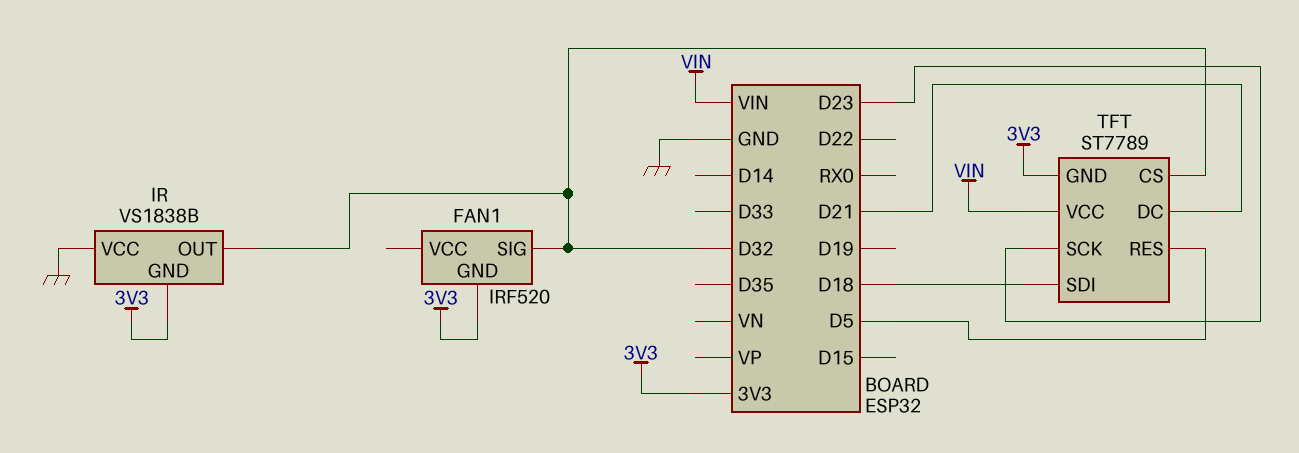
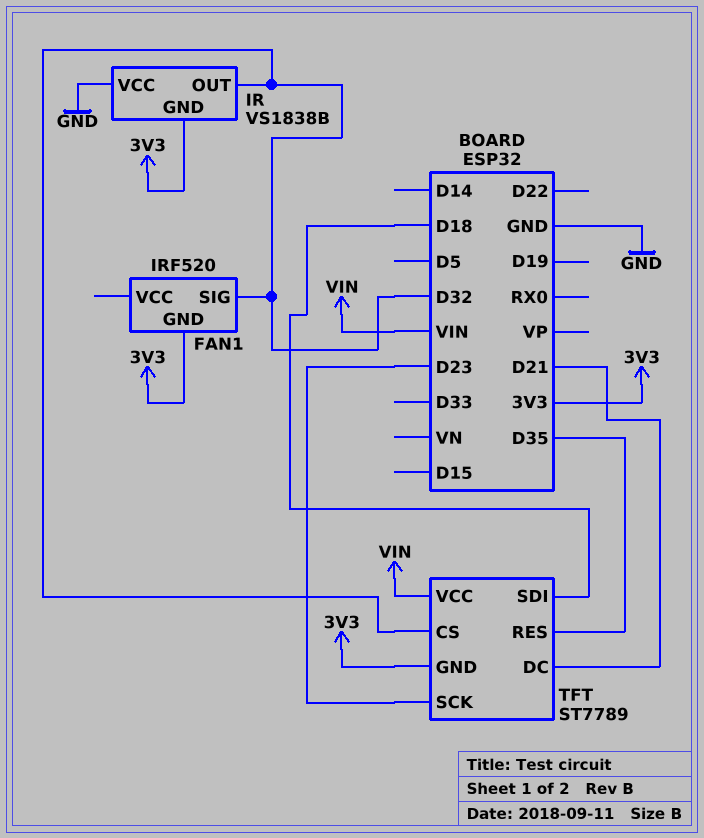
TFT pin RES: D5 -> D35

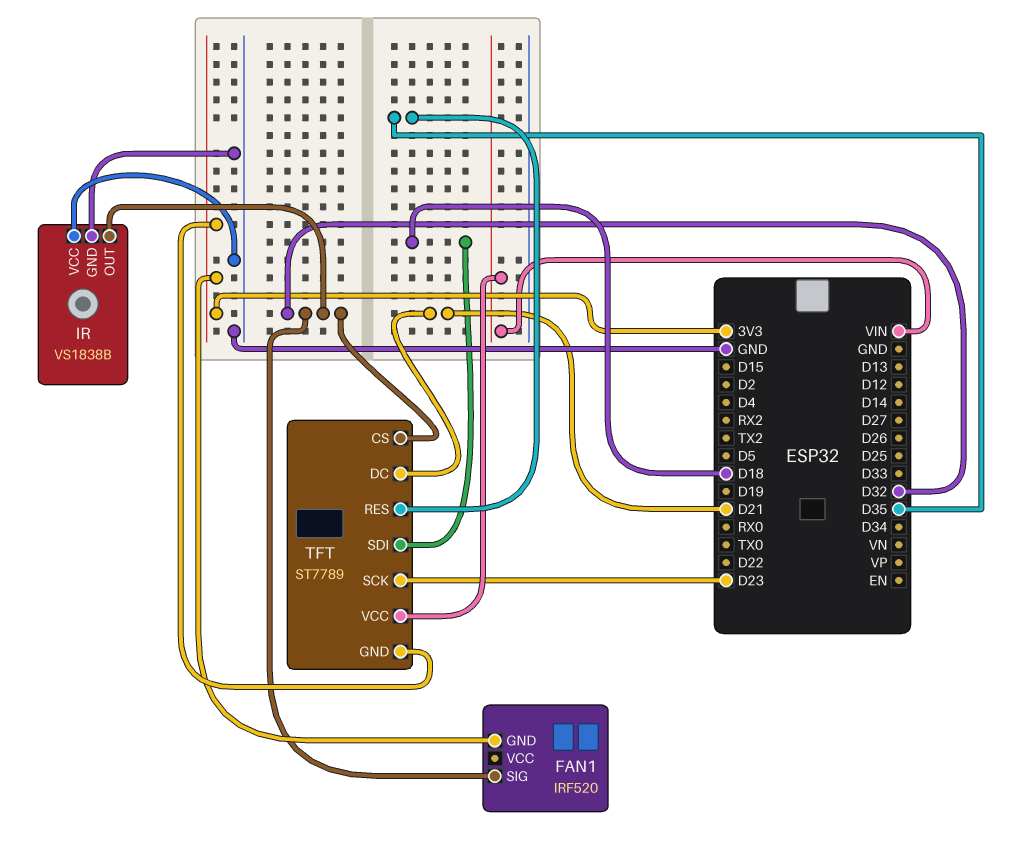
IR pin GND: 3V3 -> GND

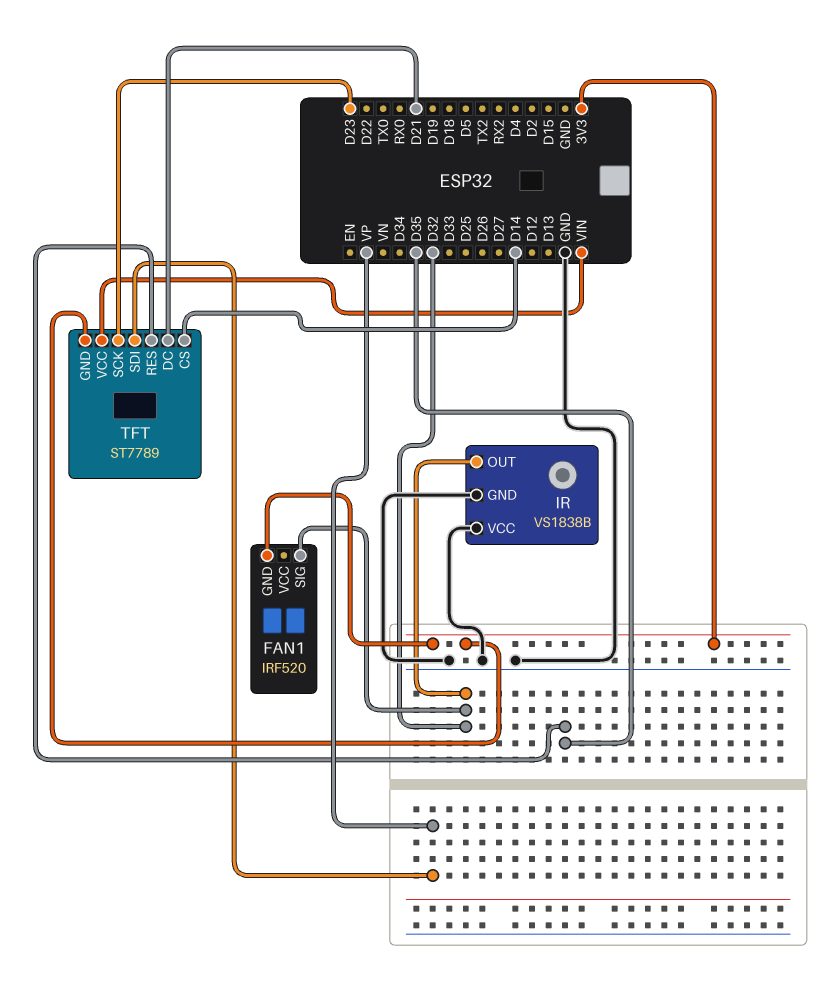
TFT pin CS: D32 -> D14
TFT pin SDI: D18 -> VP

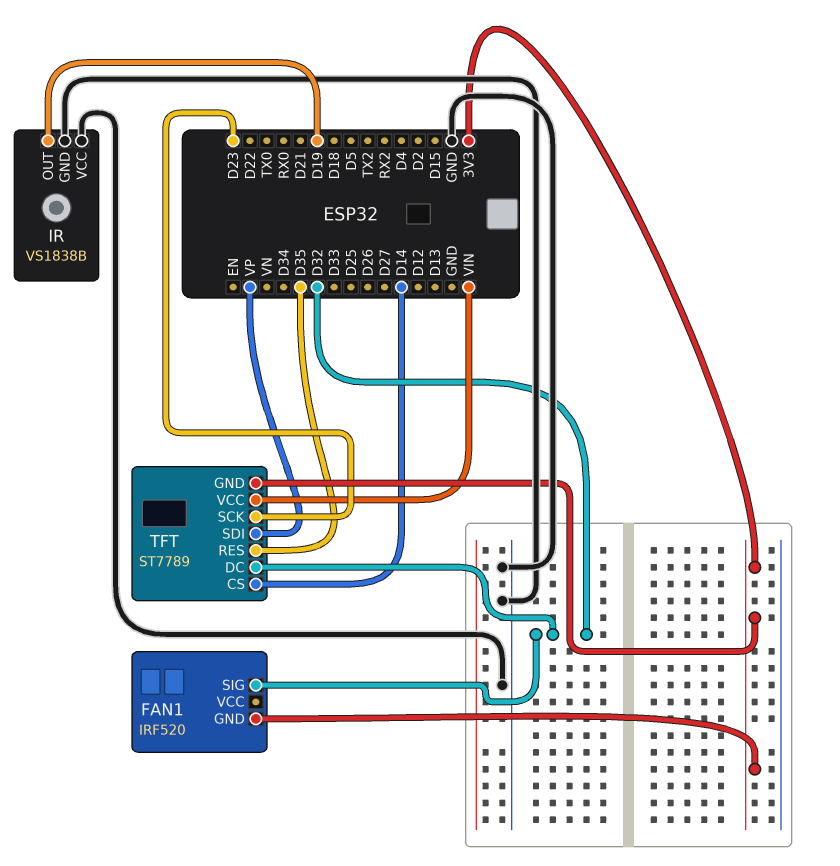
IR pin OUT: D32 -> D19
TFT pin DC: D21 -> D32

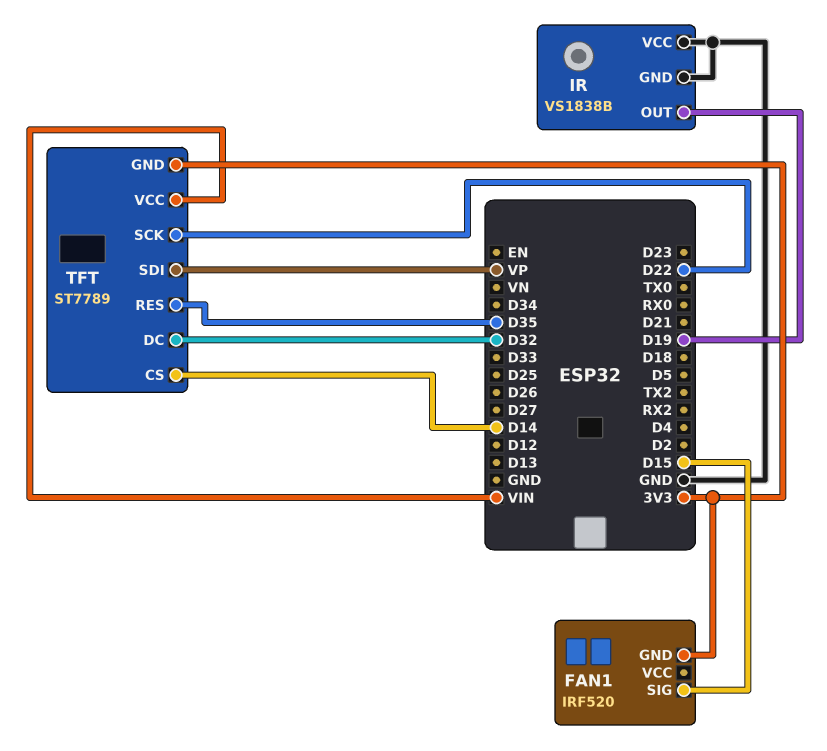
FAN1 pin SIG: D32 -> D15
TFT pin SCK: D23 -> D22

